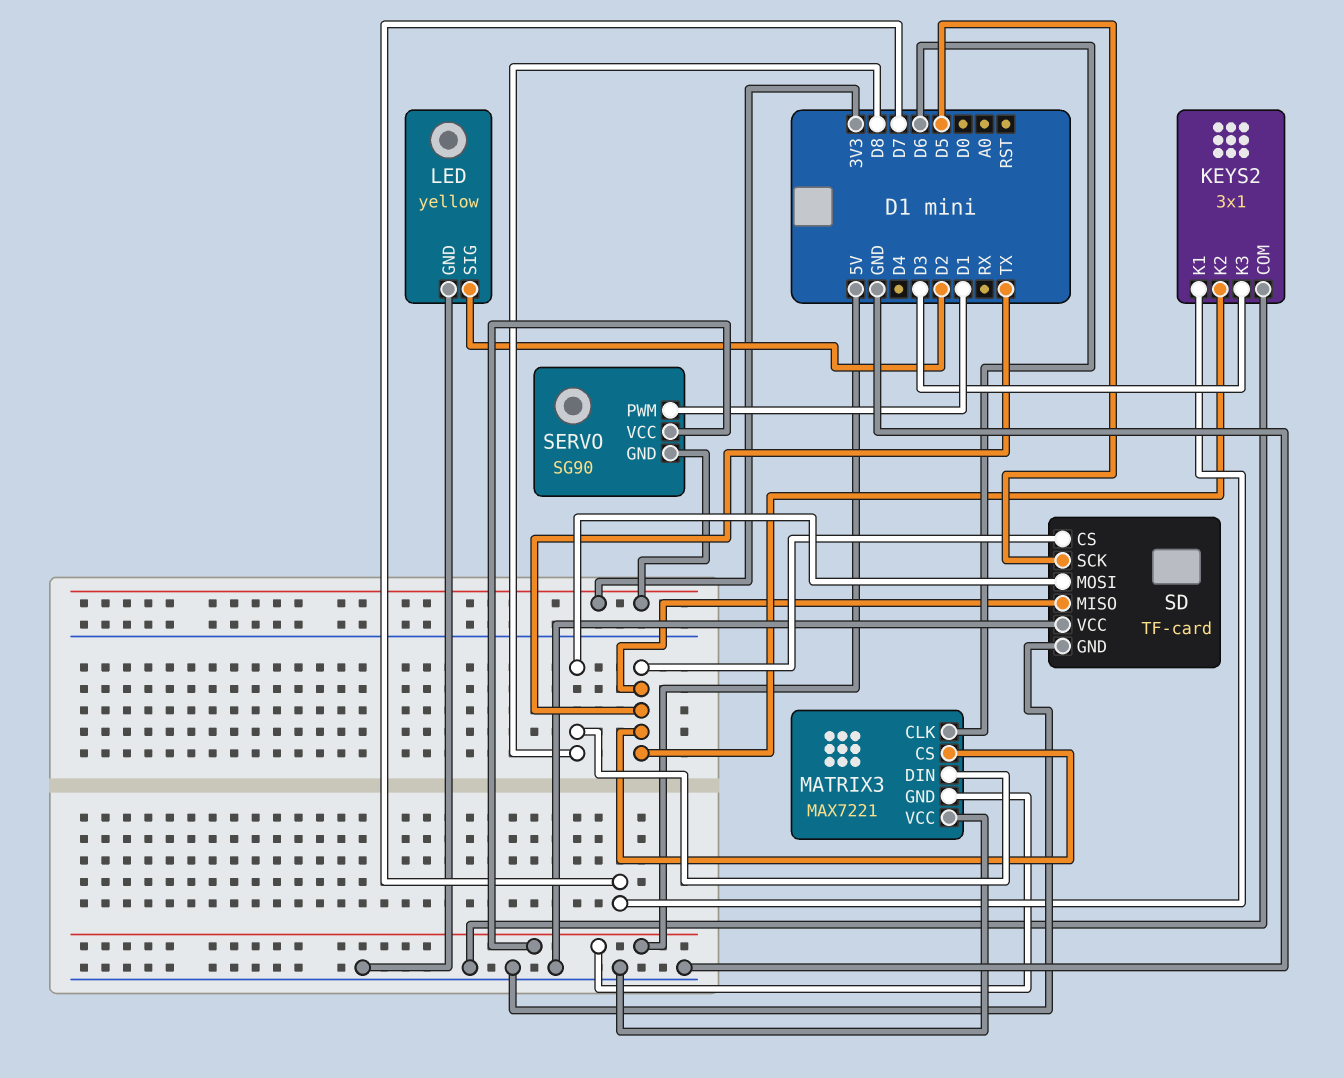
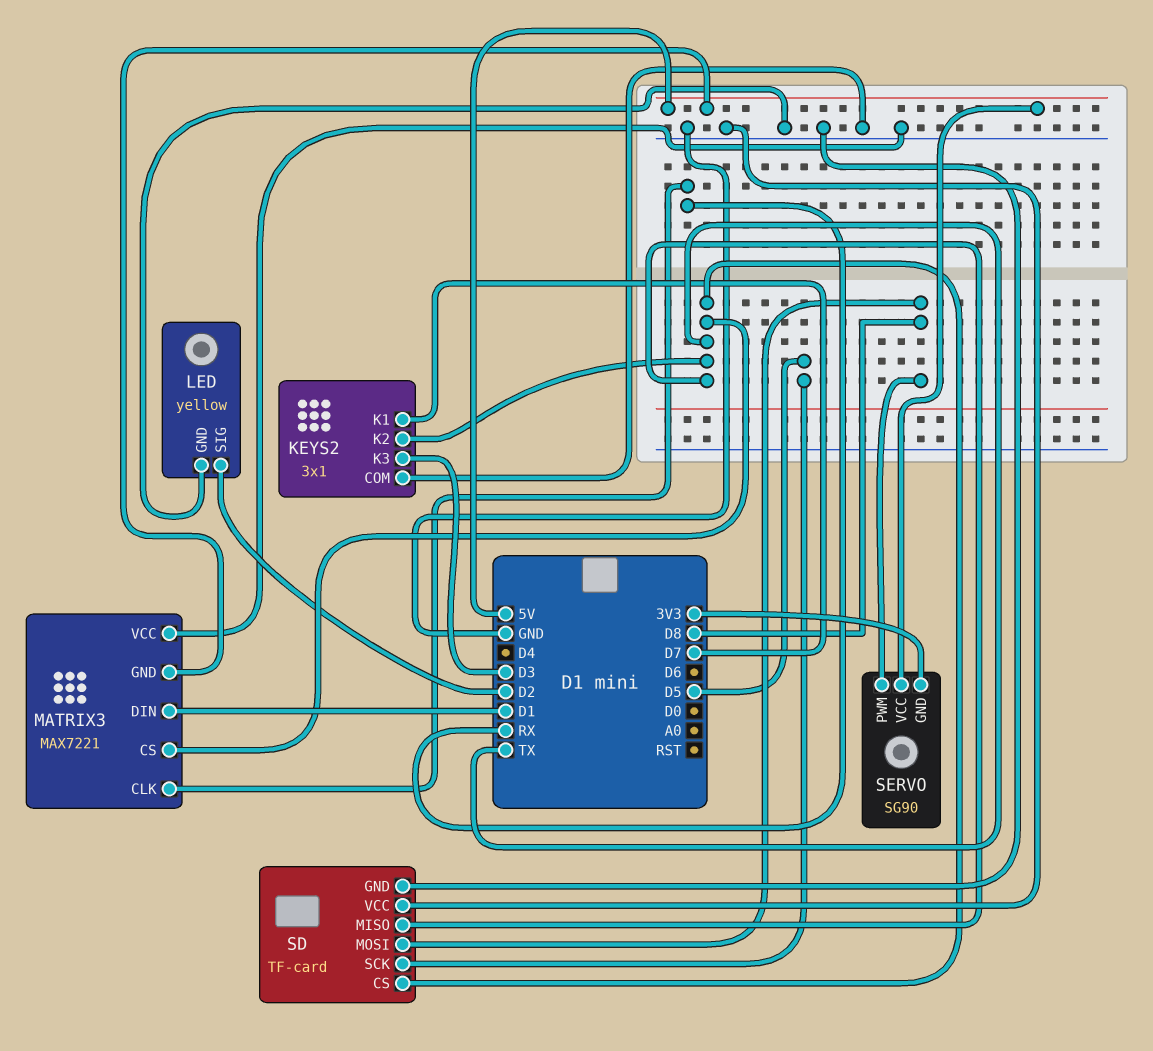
MATRIX3 pin CLK: D6 -> RX
MATRIX3 pin DIN: D8 -> D1
SERVO pin PWM: D1 -> D8

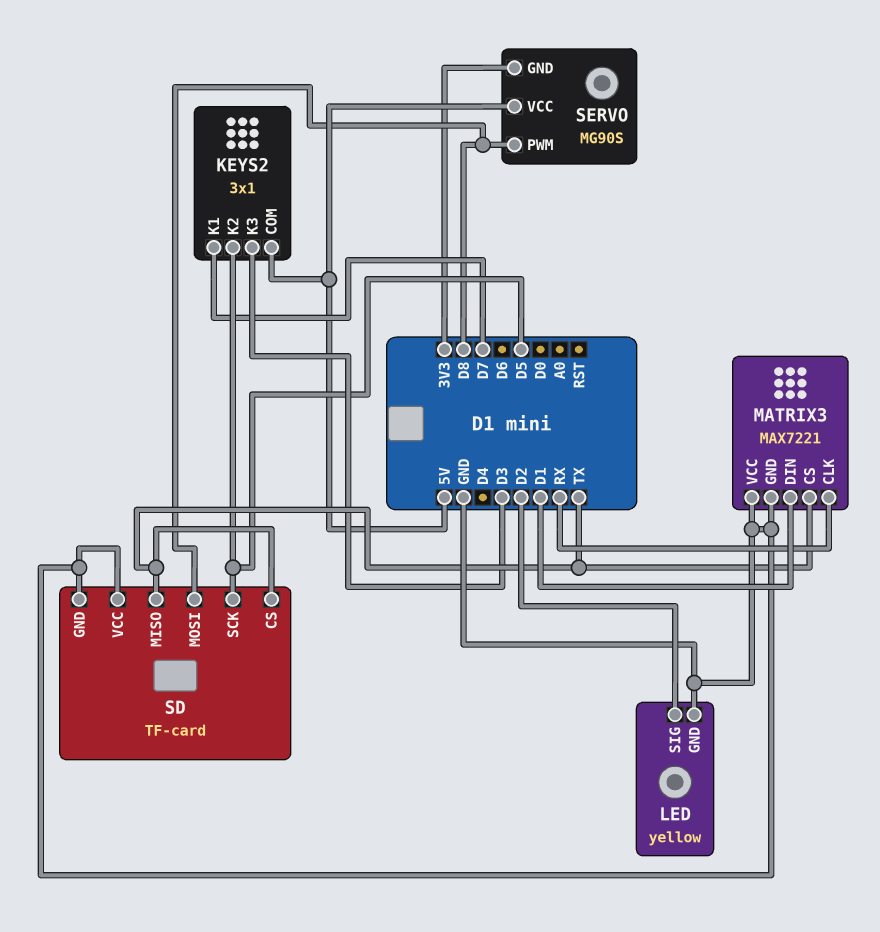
KEYS2 pin COM: GND -> 5V
KEYS2 pin K2: TX -> D5
MATRIX3 pin GND: 5V -> GND
SERVO: SG90 -> MG90S

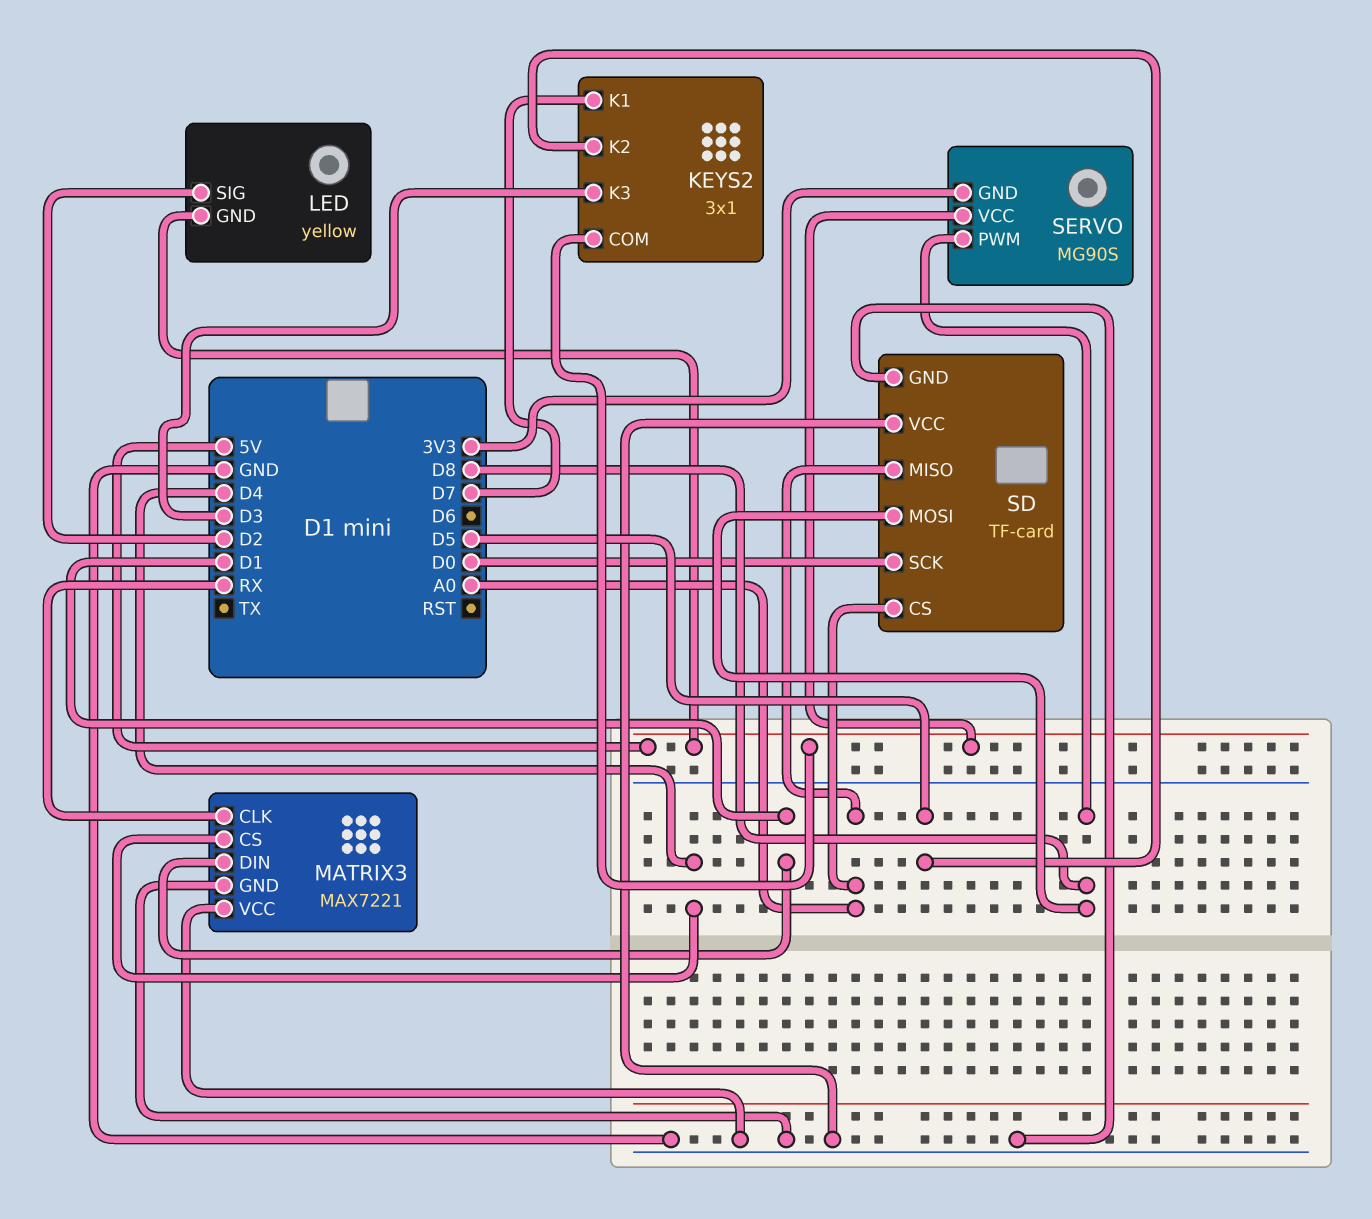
LED pin GND: GND -> 5V
MATRIX3 pin CS: TX -> D4
SD pin CS: TX -> A0
SD pin MISO: TX -> A0
SD pin SCK: D5 -> D0

